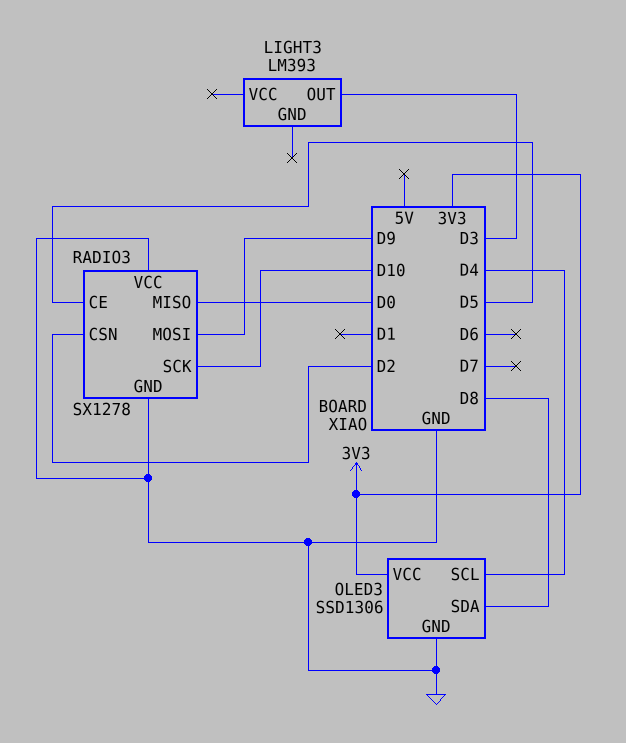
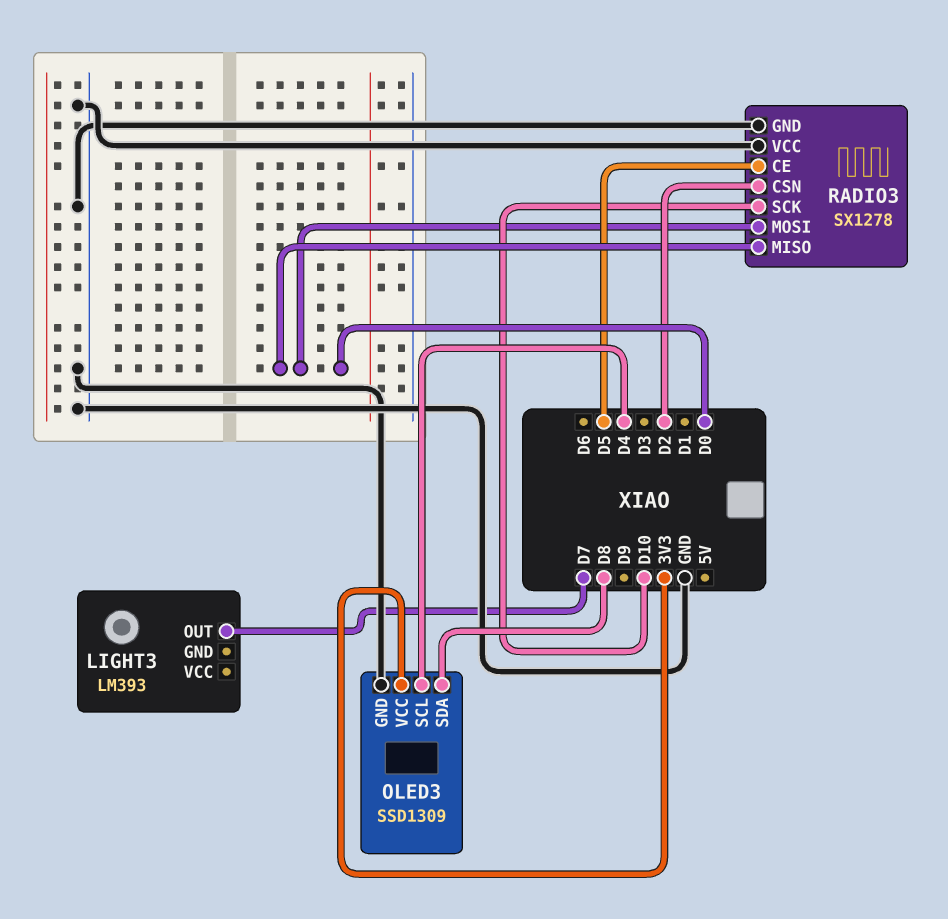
LIGHT3 pin OUT: D3 -> D7
OLED3: SSD1306 -> SSD1309
RADIO3 pin MOSI: D9 -> D0

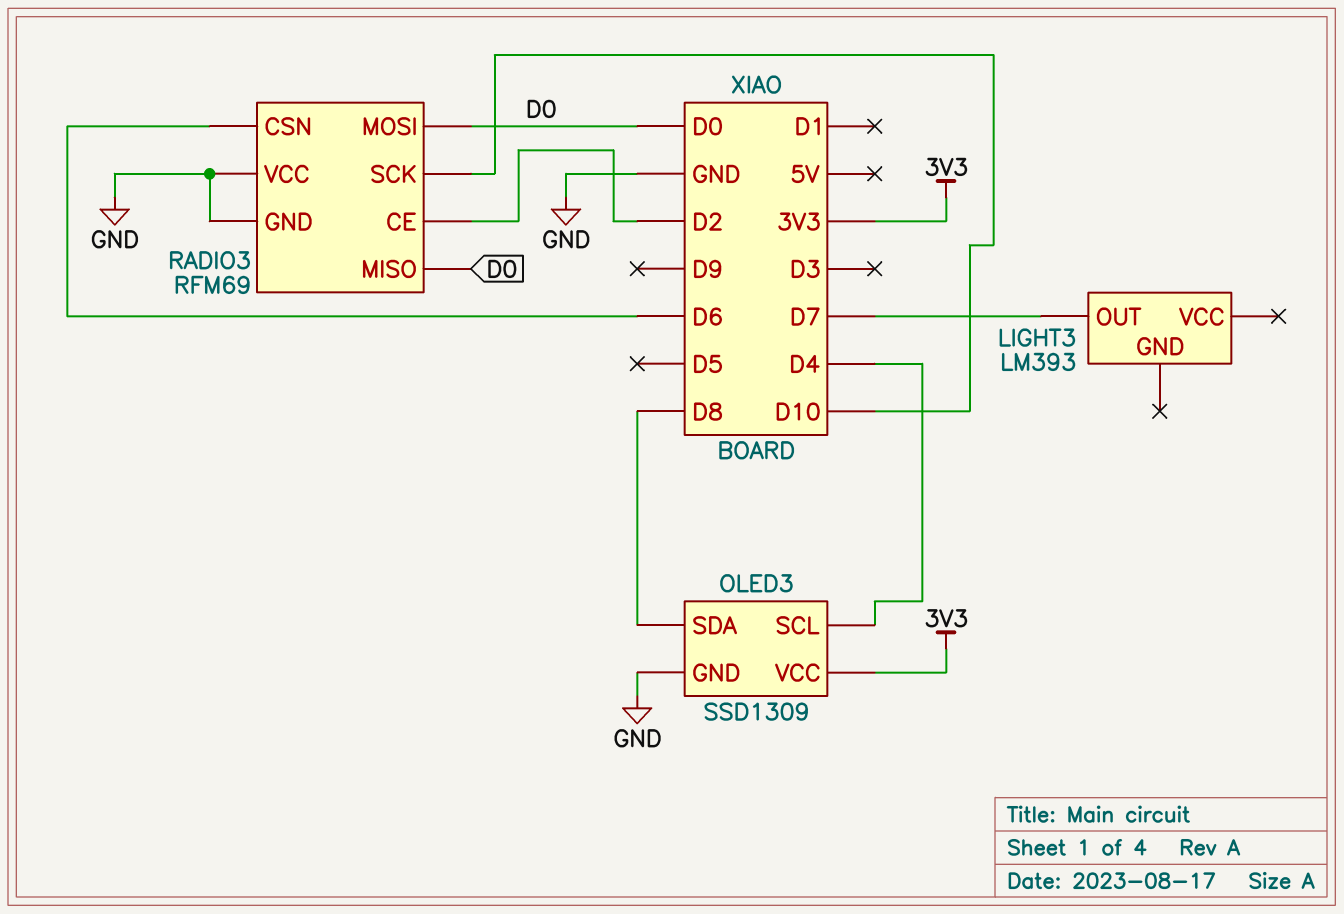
RADIO3: SX1278 -> RFM69
RADIO3 pin CE: D5 -> D2
RADIO3 pin CSN: D2 -> D6

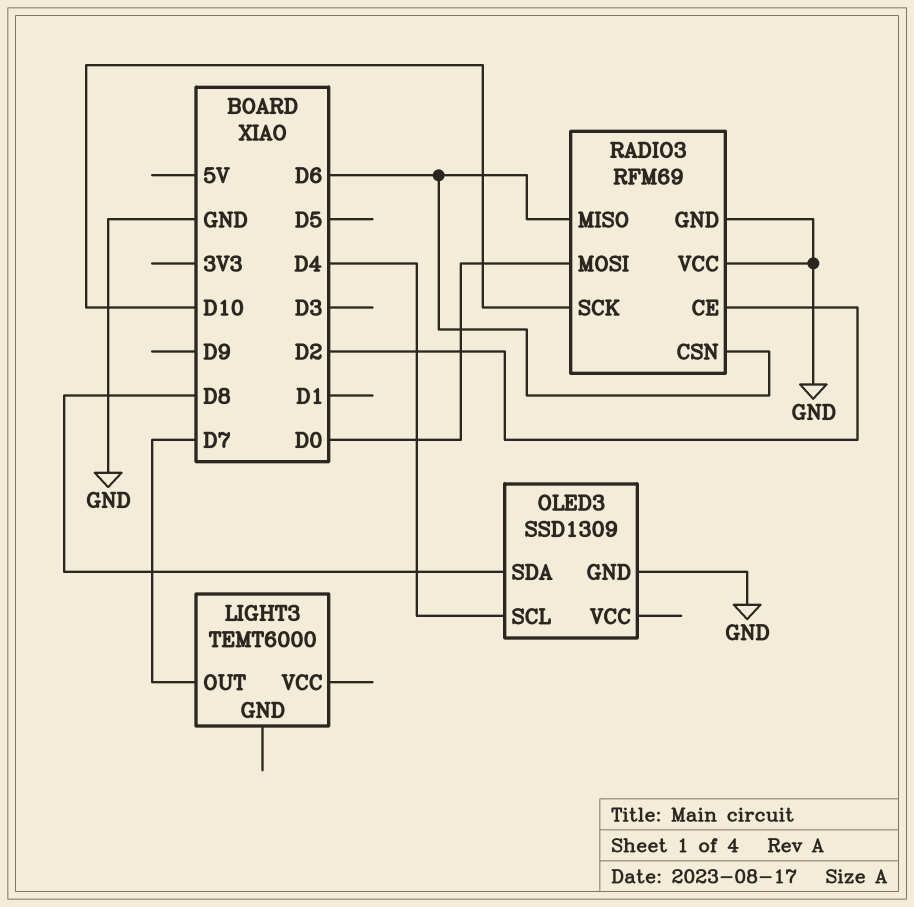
LIGHT3: LM393 -> TEMT6000
OLED3 pin VCC: 3V3 -> none
RADIO3 pin MISO: D0 -> D6

